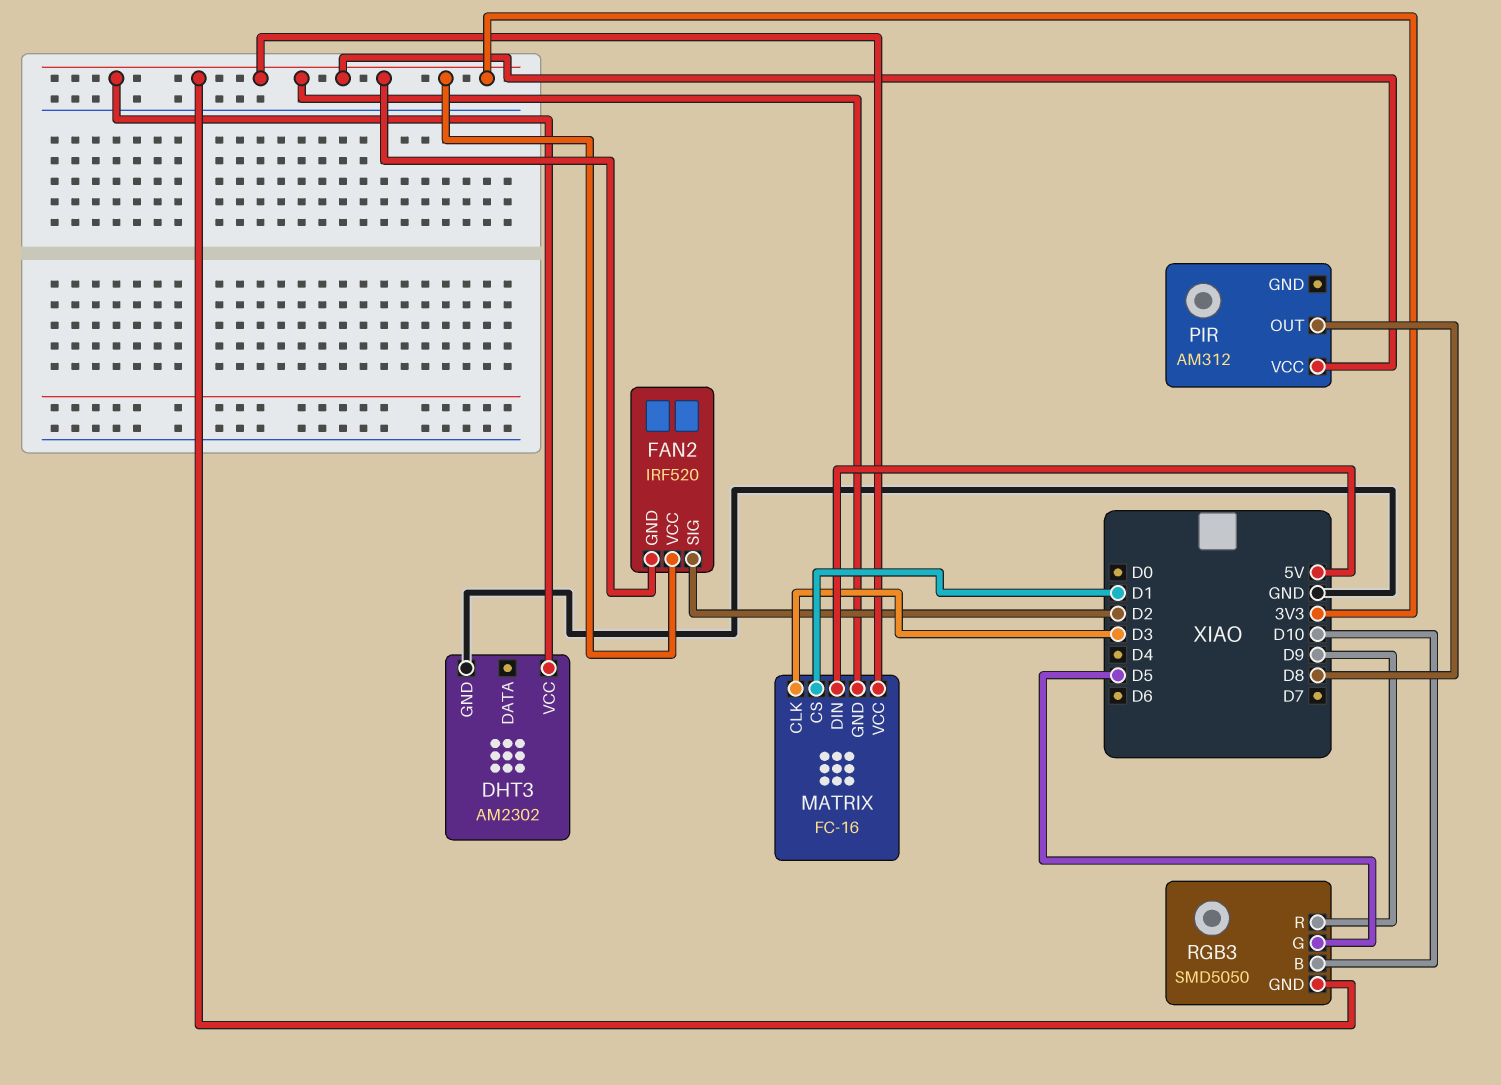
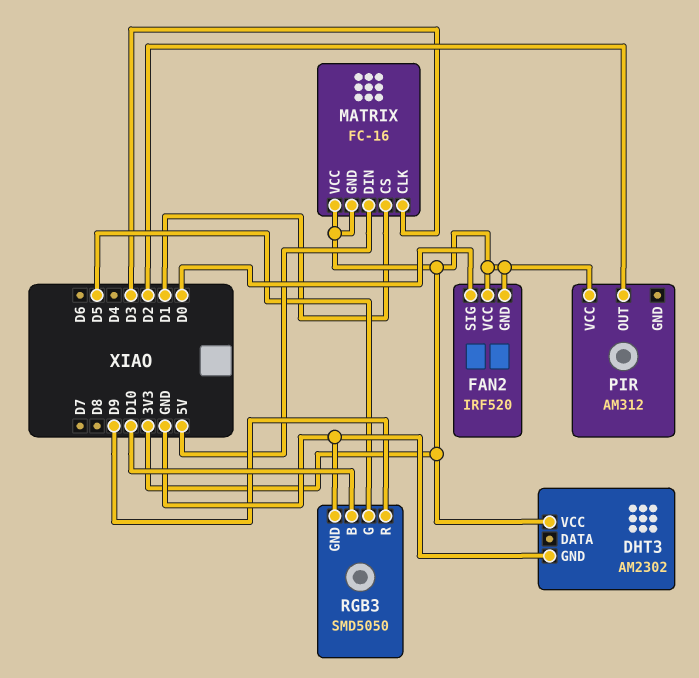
FAN2 pin SIG: D2 -> D0
PIR pin OUT: D8 -> D2
RGB3 pin GND: 3V3 -> GND

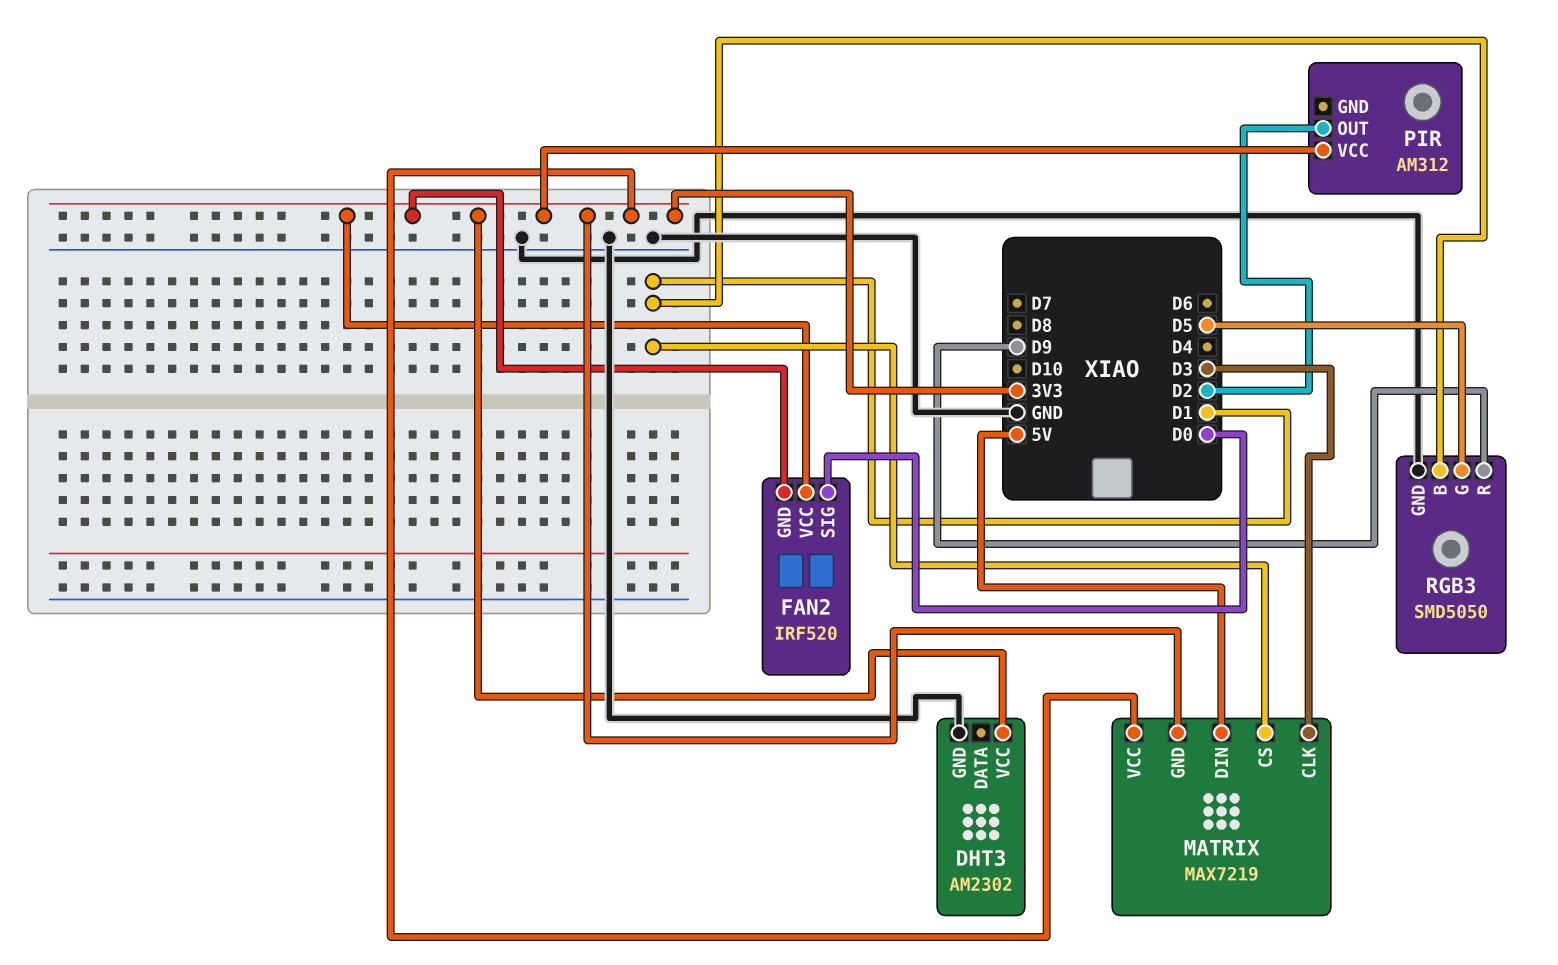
MATRIX: FC-16 -> MAX7219
RGB3 pin B: D10 -> D1

